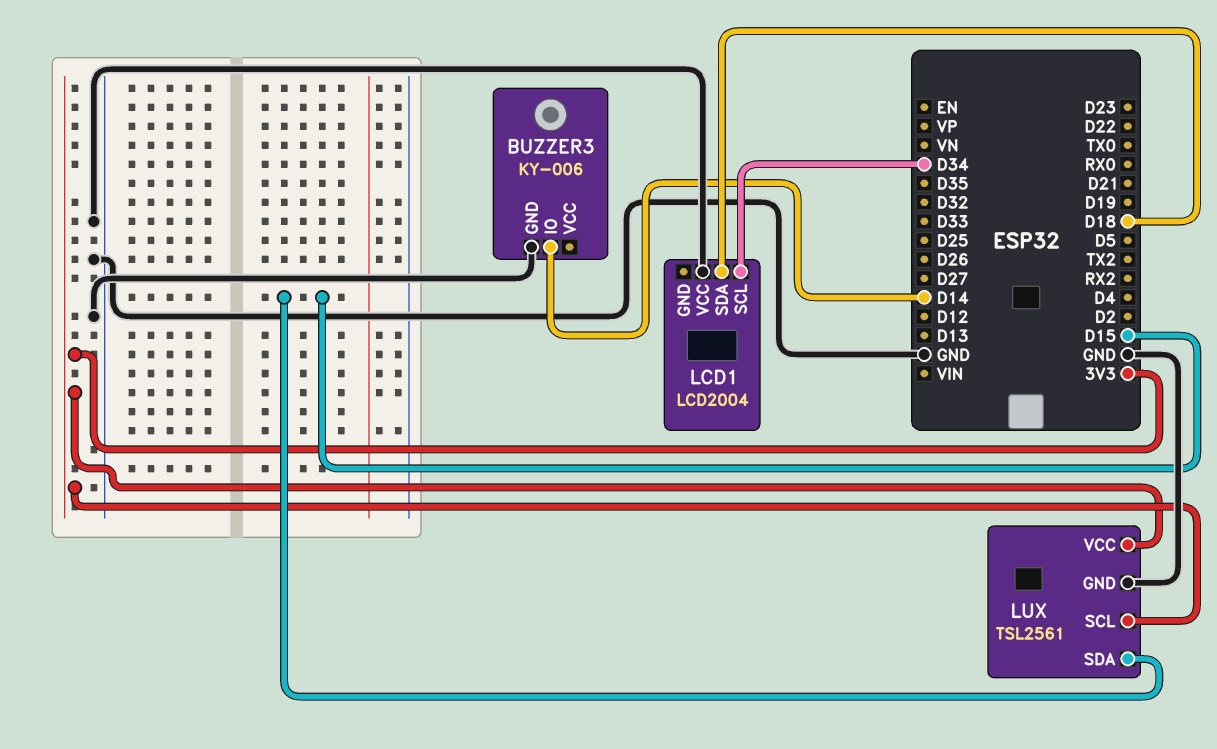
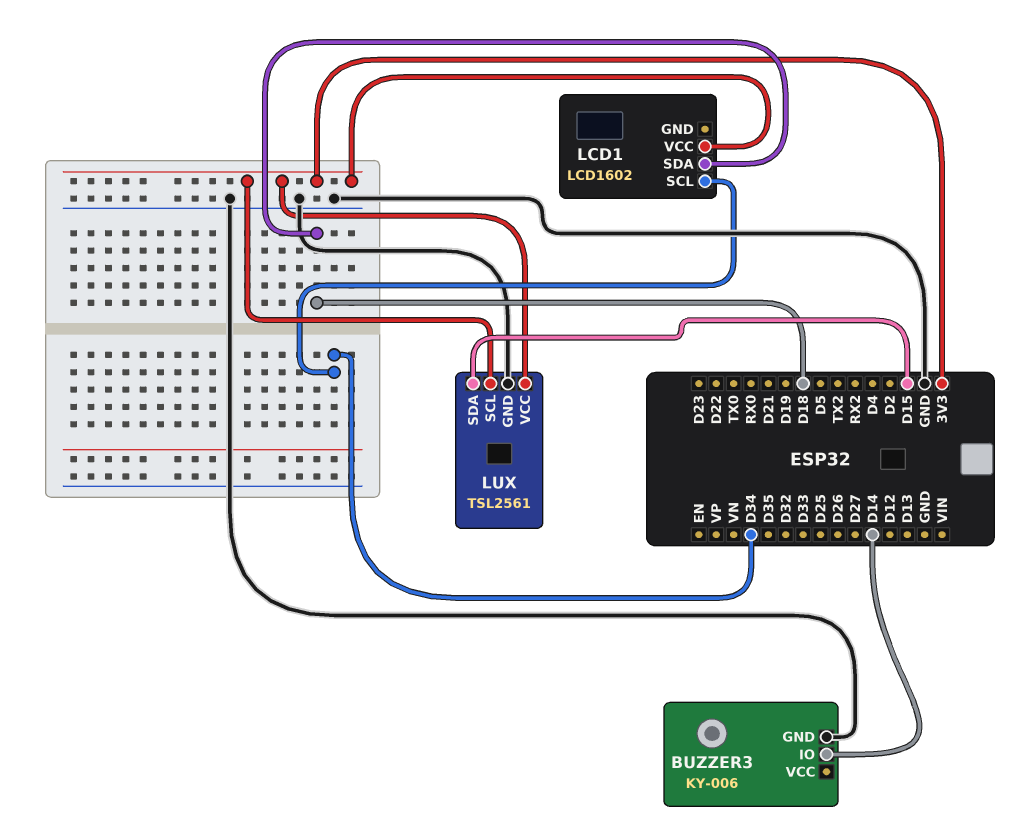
LCD1: LCD2004 -> LCD1602
LCD1 pin VCC: GND -> 3V3

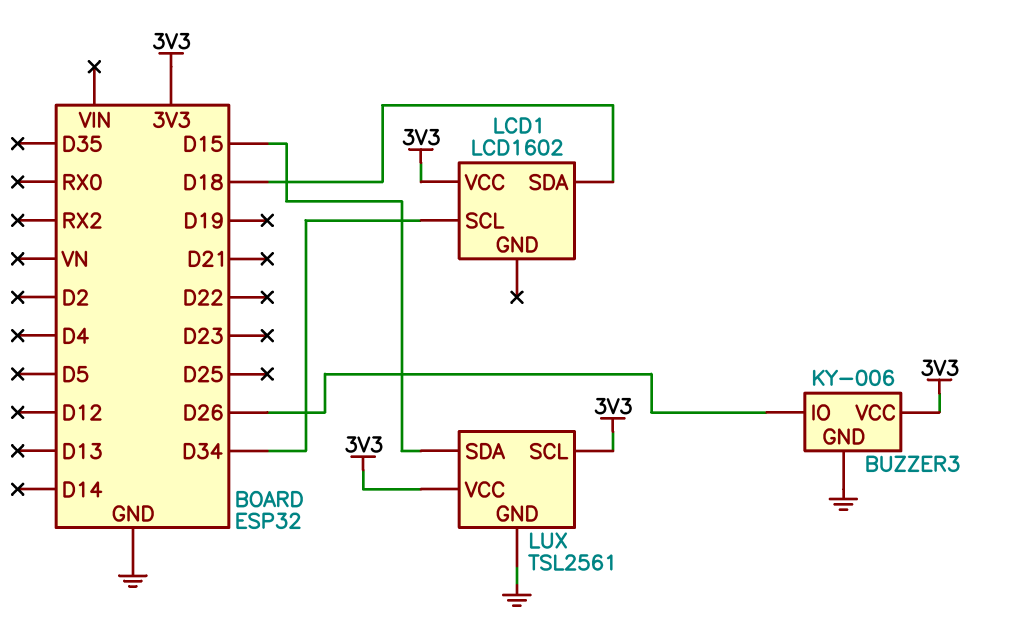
BUZZER3 pin IO: D14 -> D26
BUZZER3 pin VCC: none -> 3V3

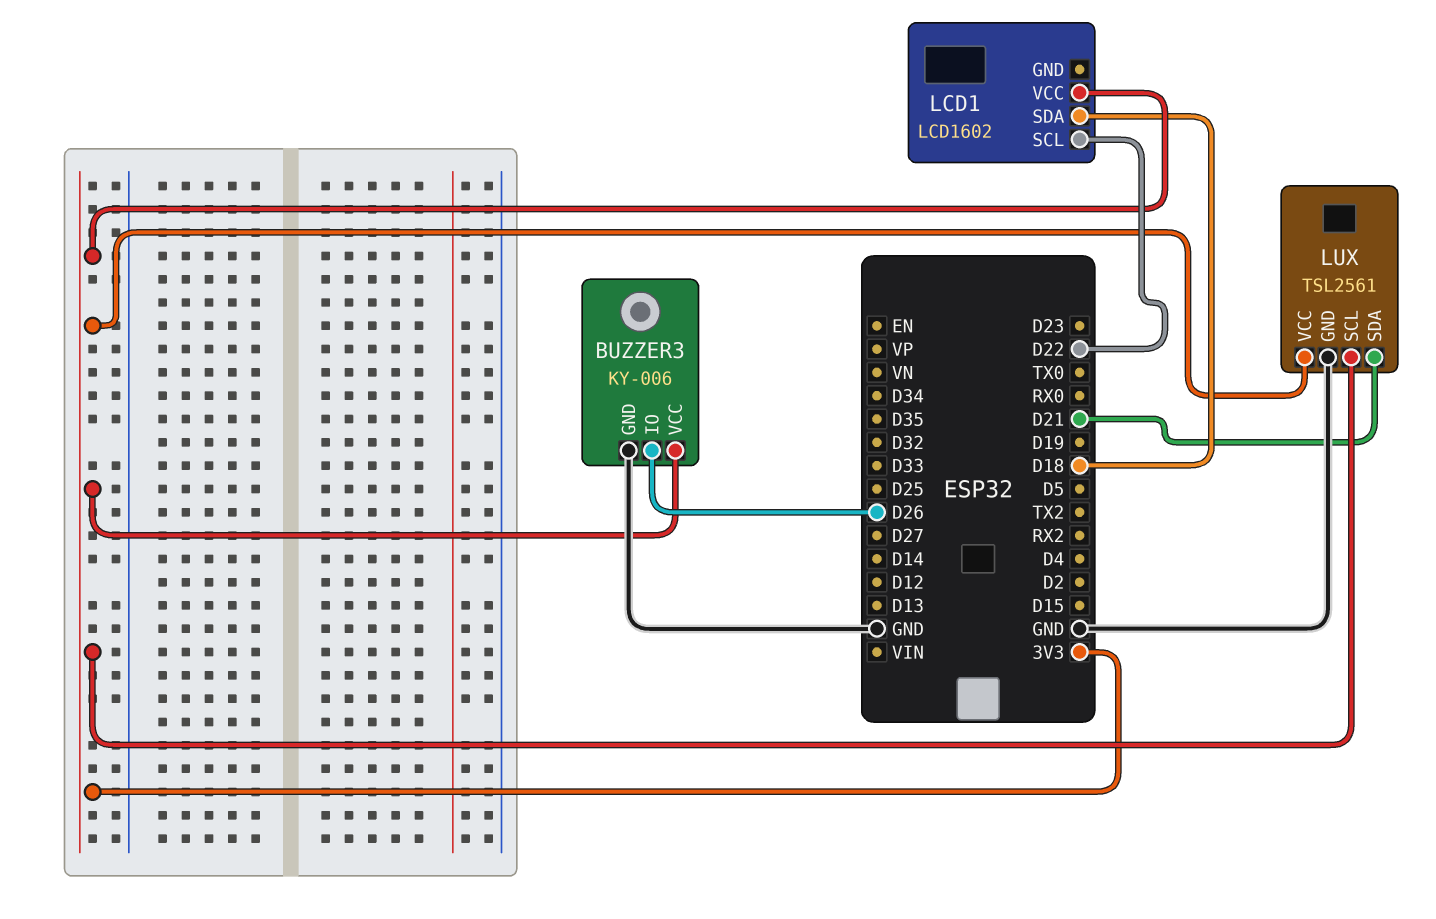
LCD1 pin SCL: D34 -> D22
LUX pin SDA: D15 -> D21

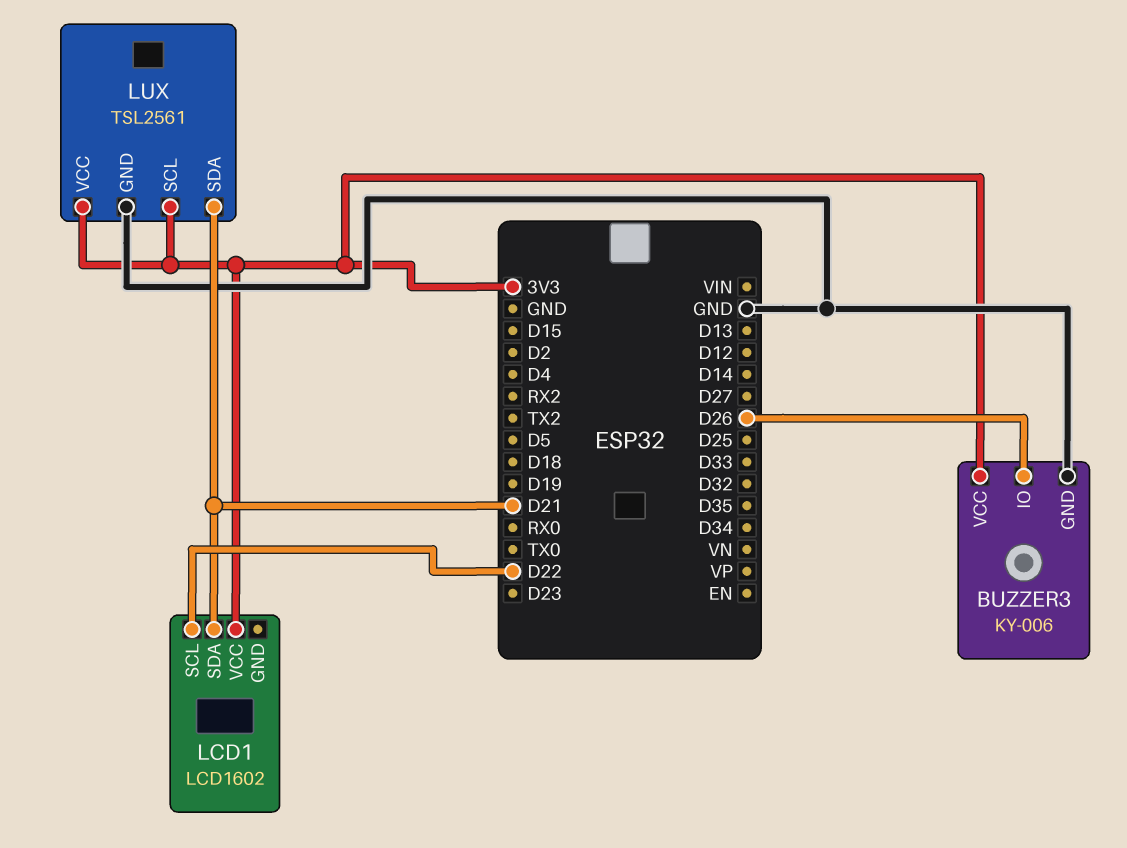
LCD1 pin SDA: D18 -> D21

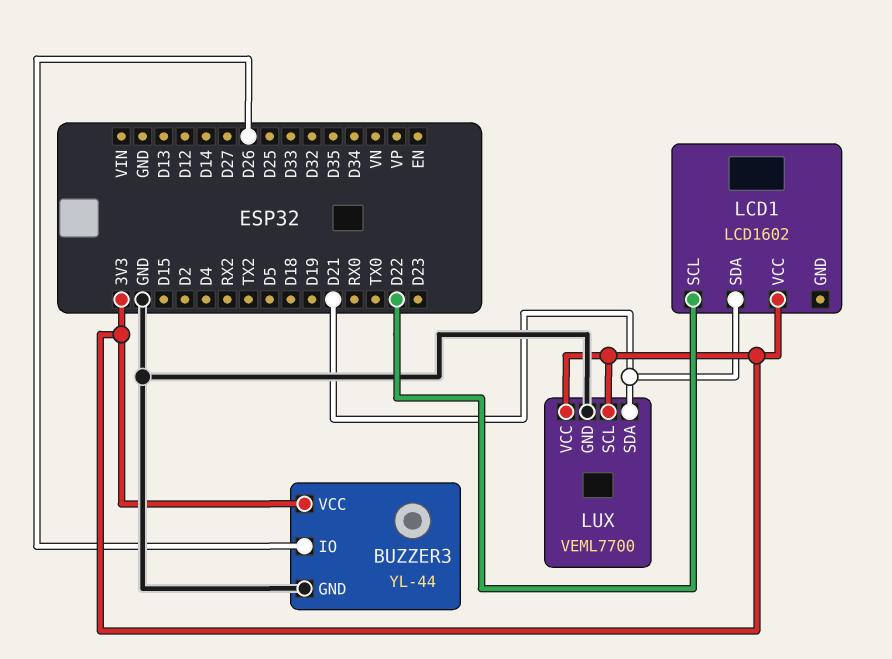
BUZZER3: KY-006 -> YL-44
LUX: TSL2561 -> VEML7700

